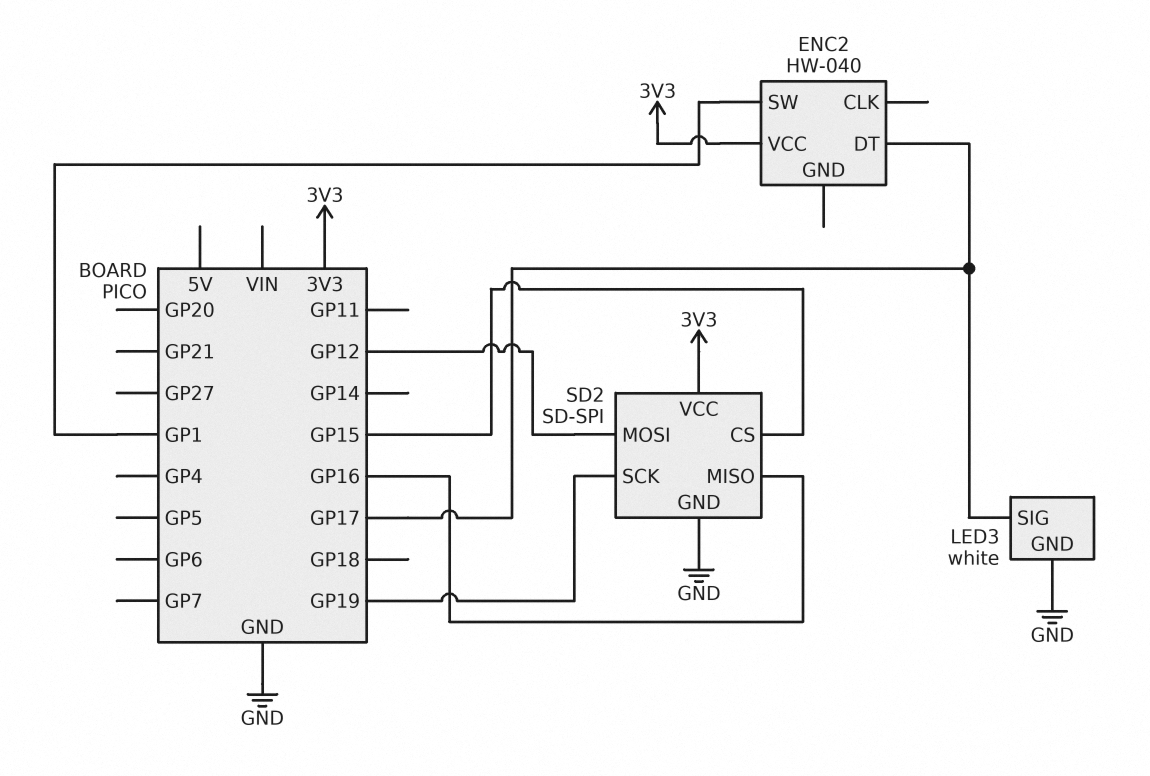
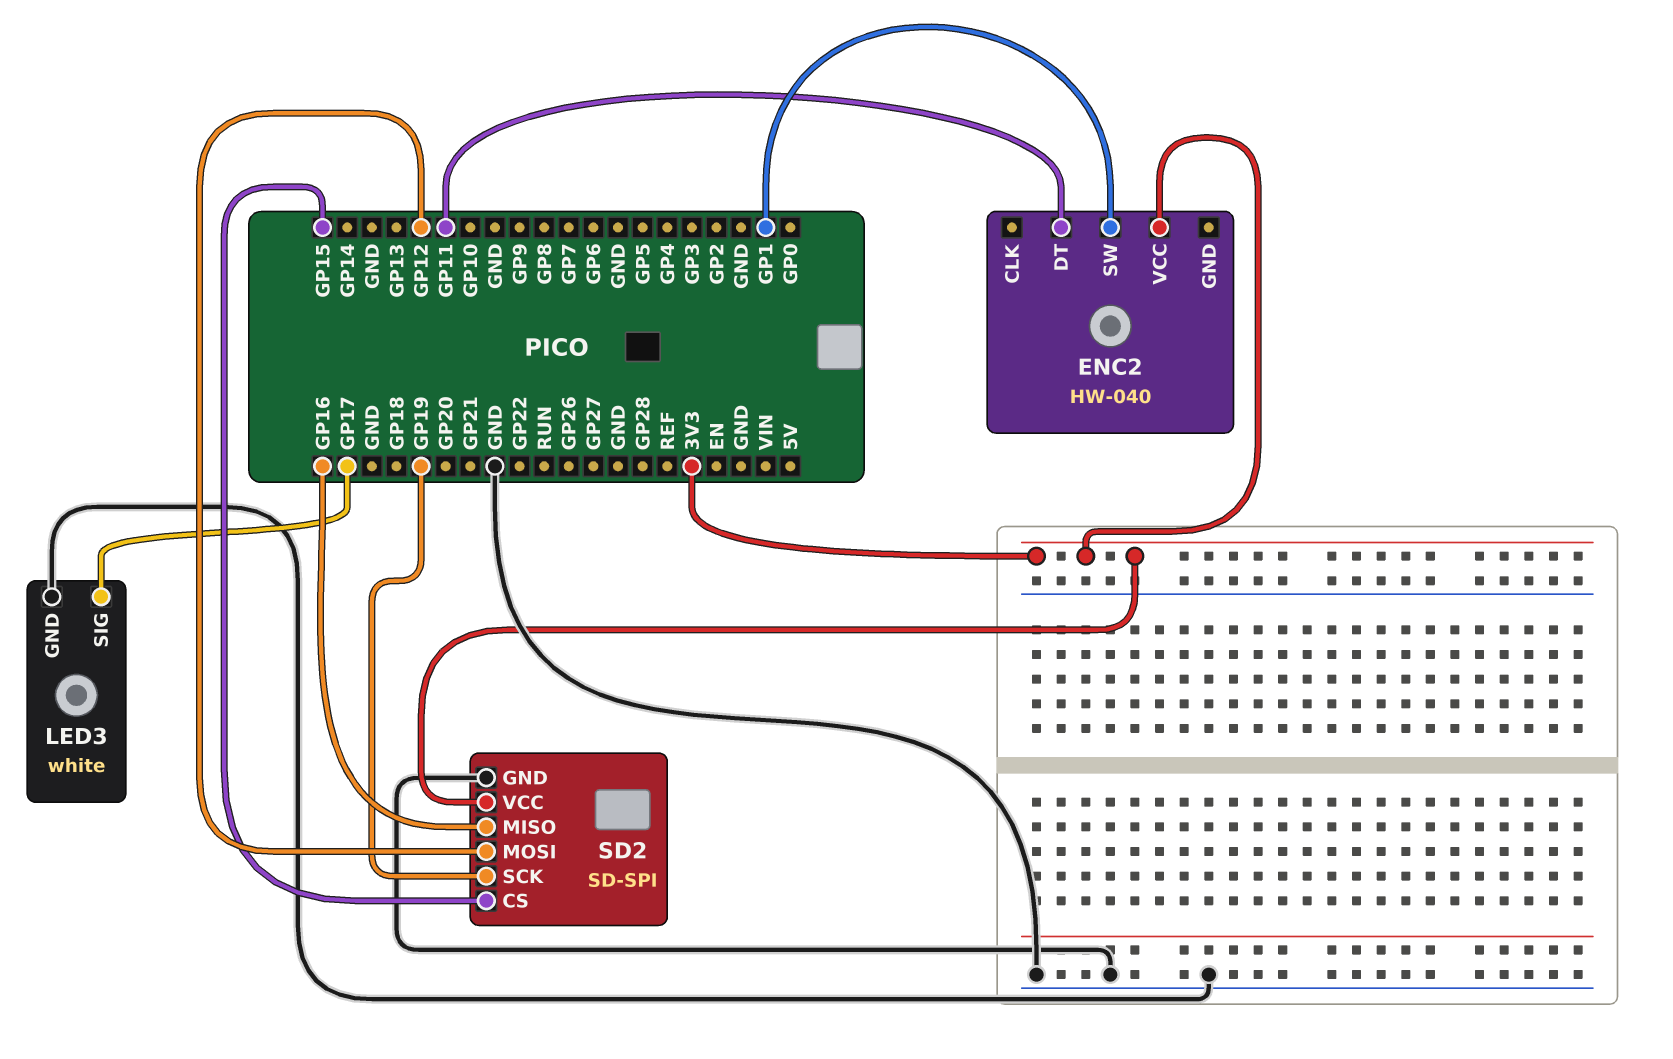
ENC2 pin DT: GP17 -> GP11

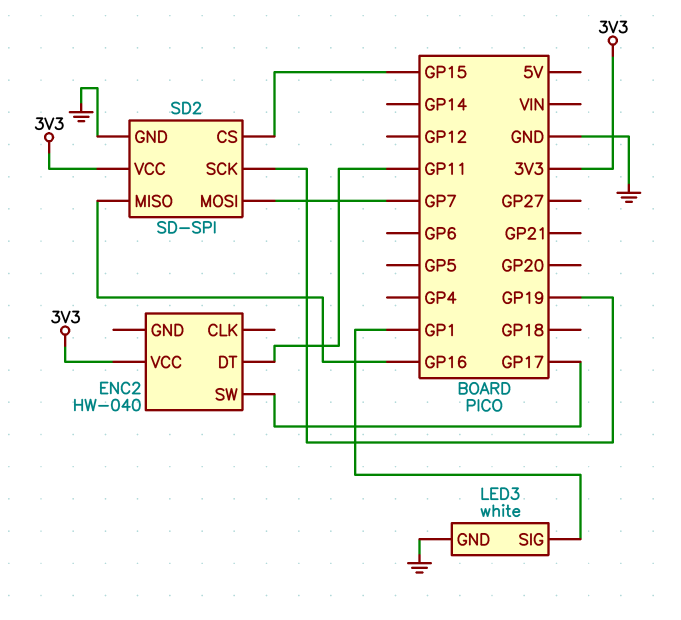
ENC2 pin SW: GP1 -> GP17
LED3 pin SIG: GP17 -> GP1
SD2 pin MOSI: GP12 -> GP7

